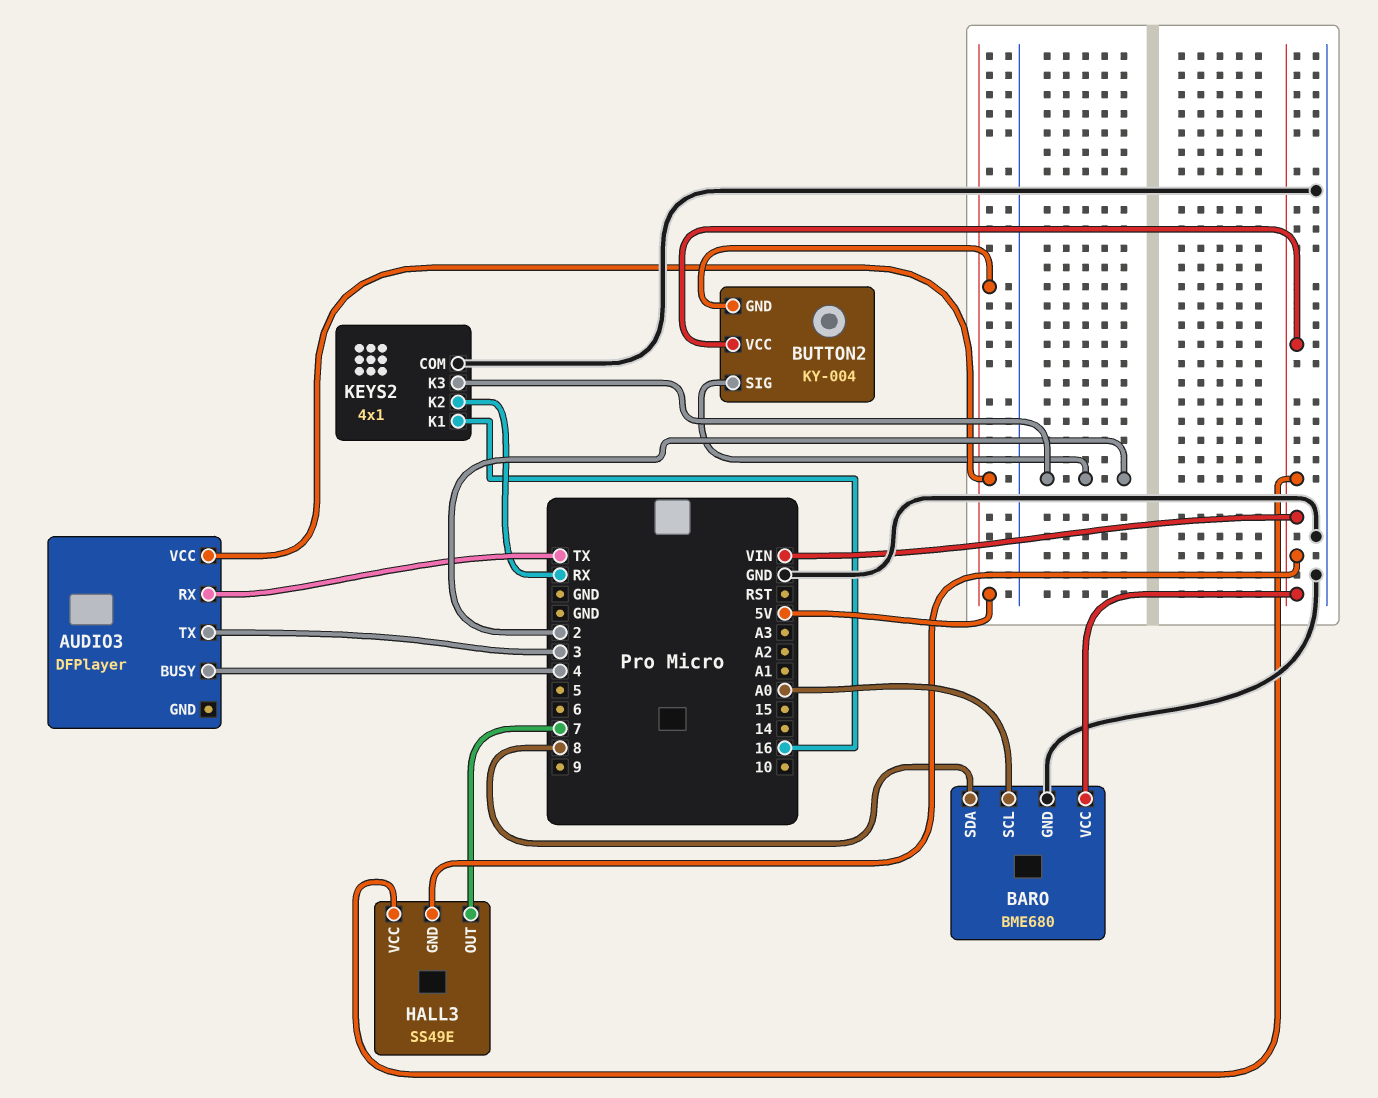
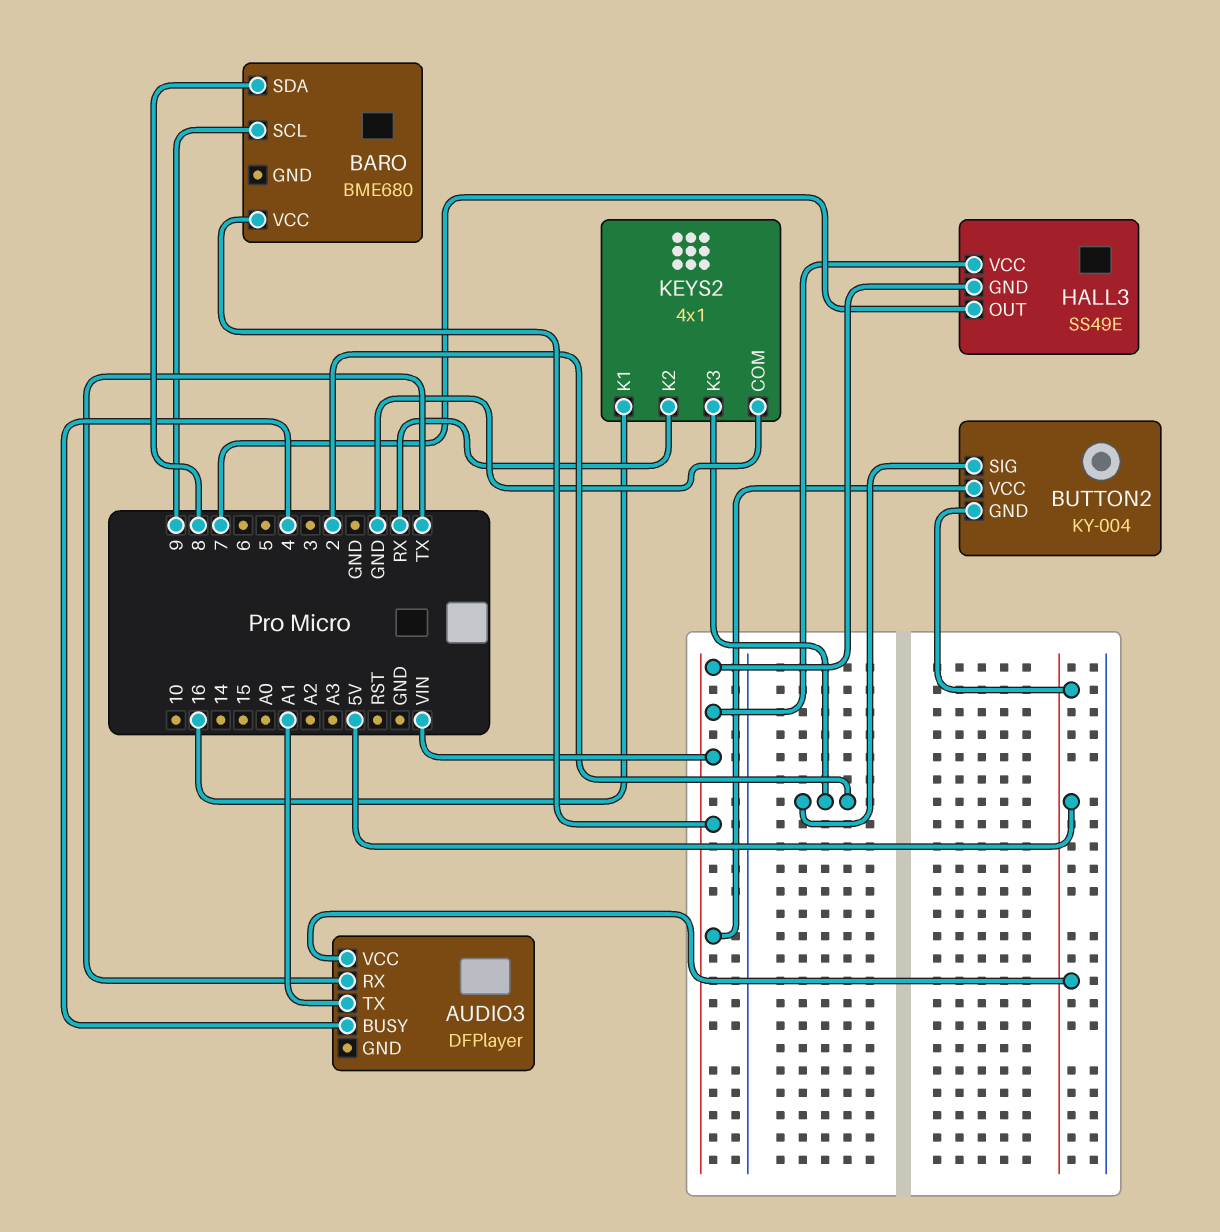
AUDIO3 pin TX: 3 -> A1
BARO pin GND: GND -> none
BARO pin SCL: A0 -> 9

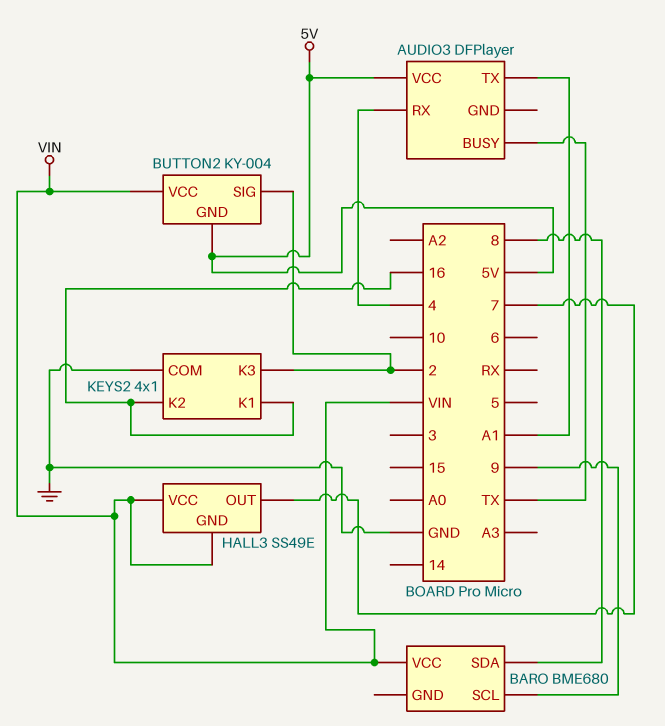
AUDIO3 pin BUSY: 4 -> TX
AUDIO3 pin RX: TX -> 4
KEYS2 pin K2: RX -> 16

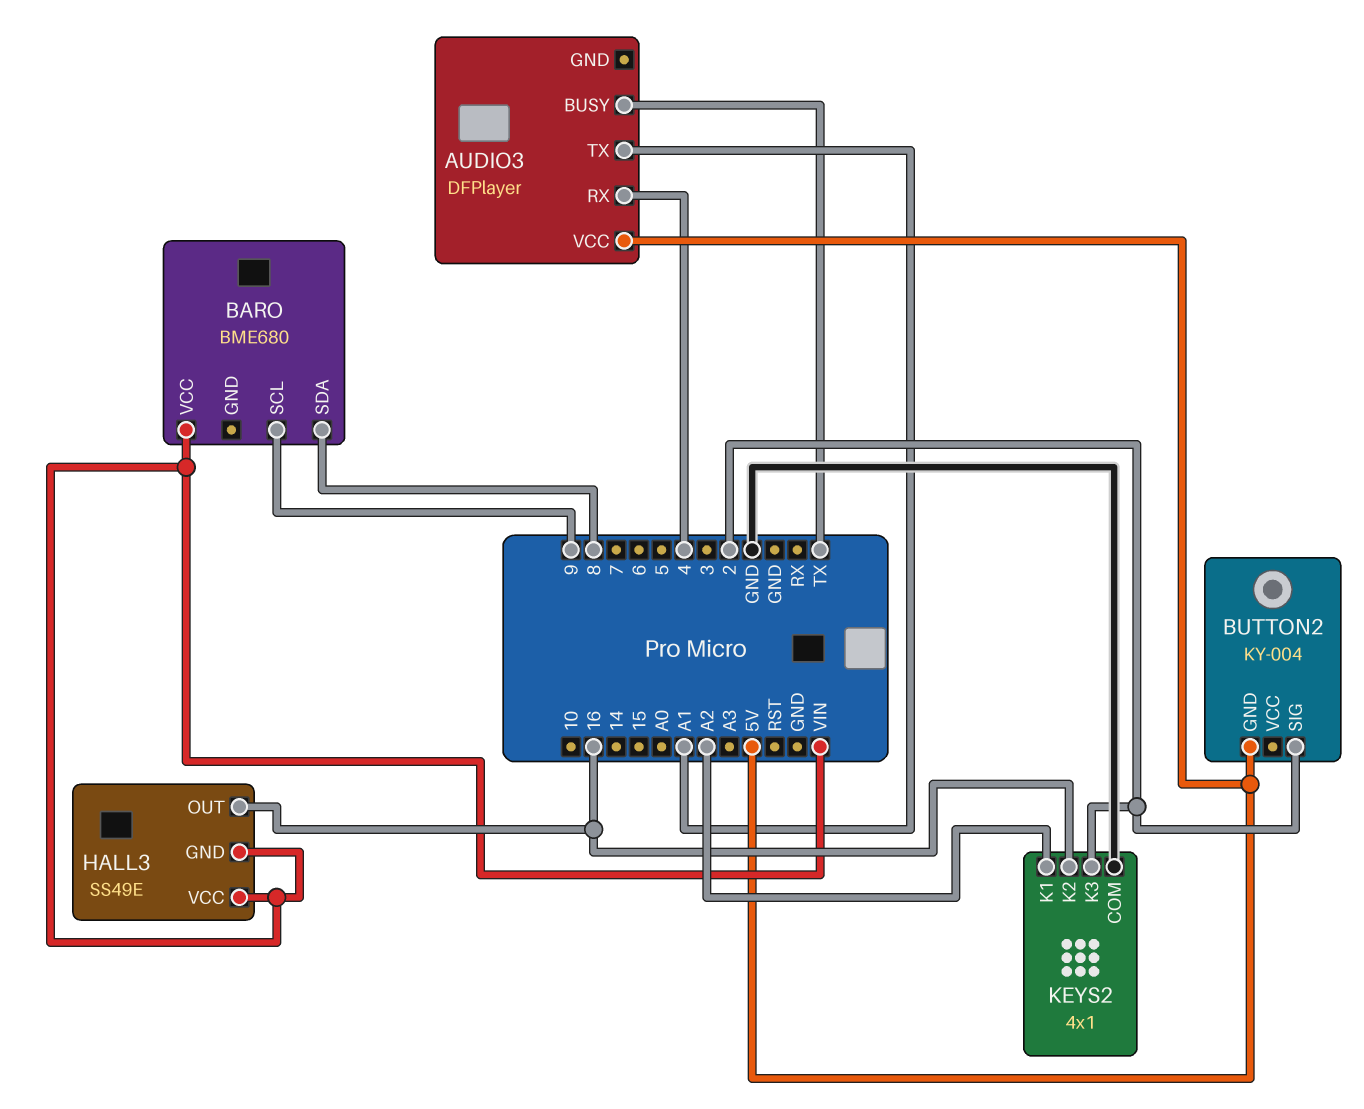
BUTTON2 pin VCC: VIN -> none
HALL3 pin OUT: 7 -> 16
KEYS2 pin K1: 16 -> A2

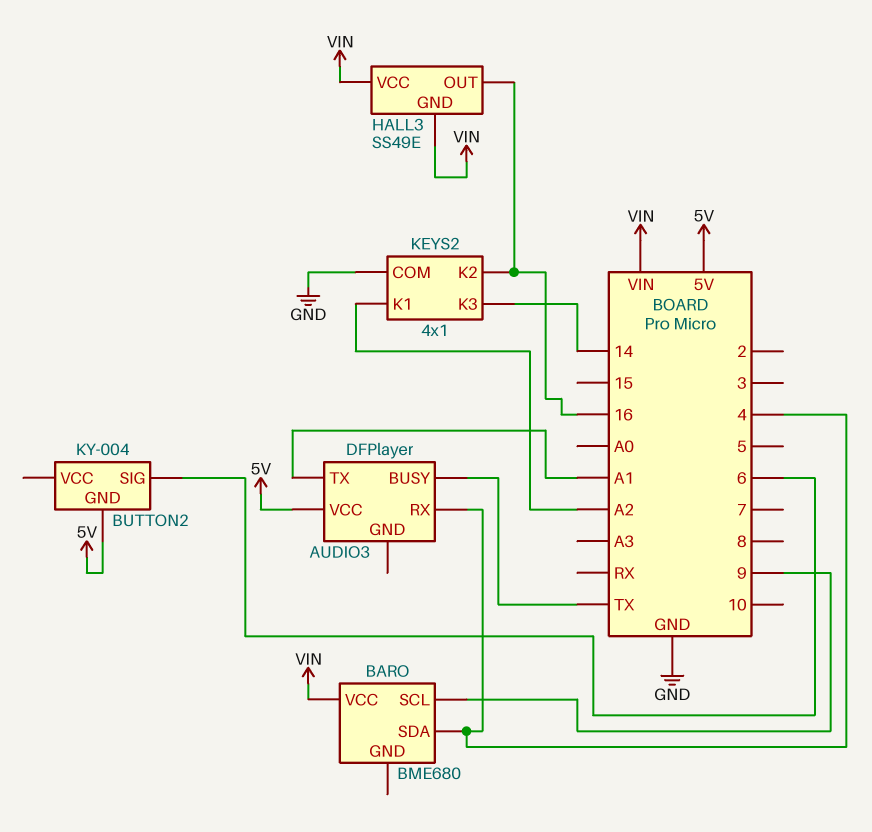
BARO pin SDA: 8 -> 4
BUTTON2 pin SIG: 2 -> 6
KEYS2 pin K3: 2 -> 14

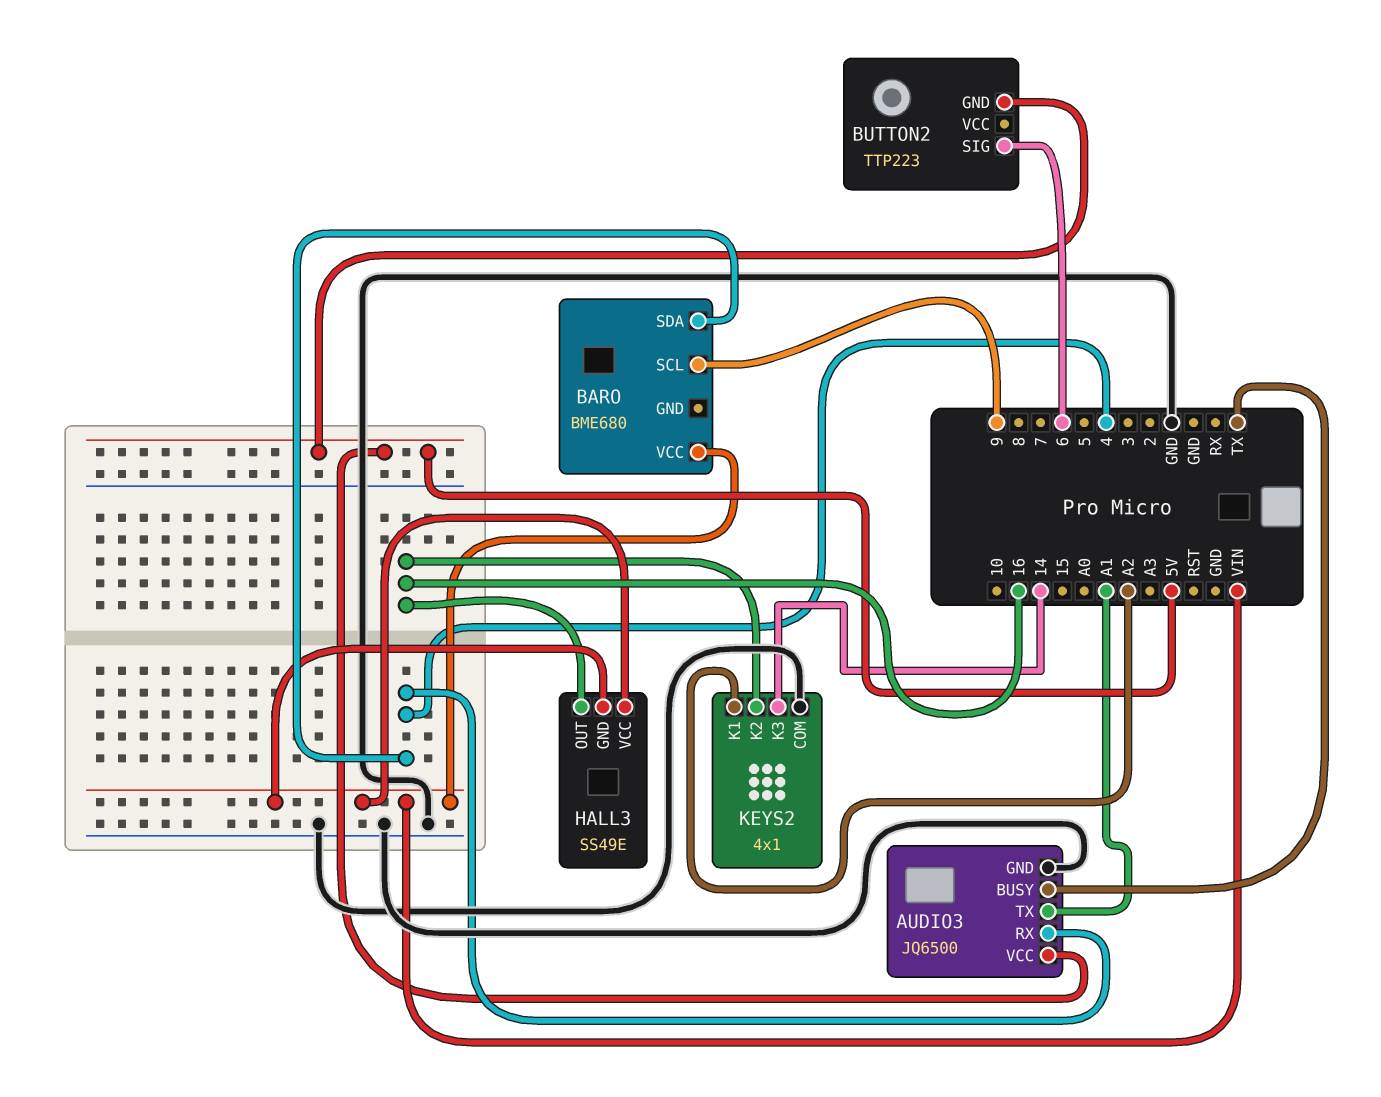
AUDIO3: DFPlayer -> JQ6500
AUDIO3 pin GND: none -> GND
BUTTON2: KY-004 -> TTP223

